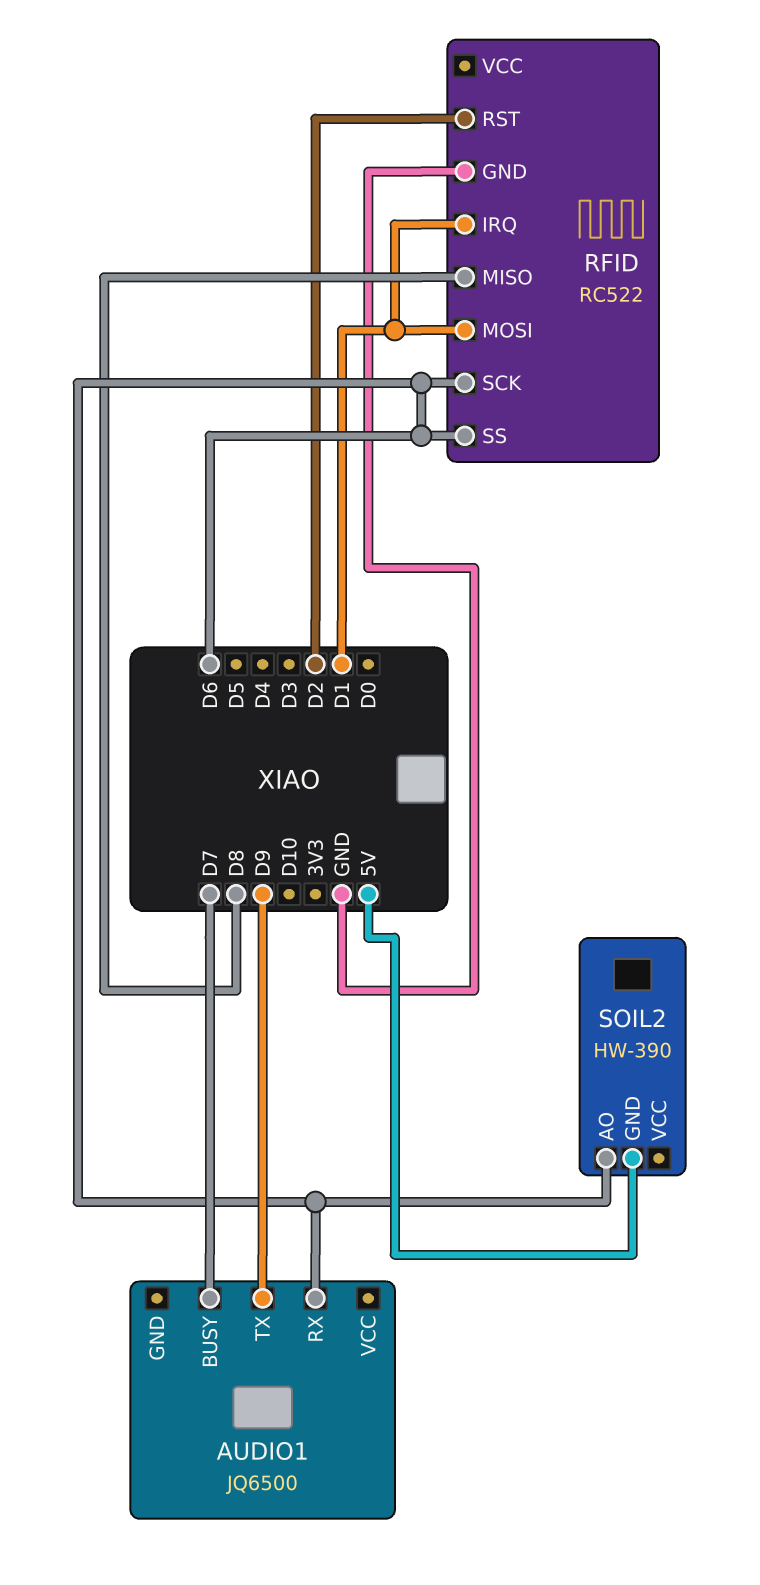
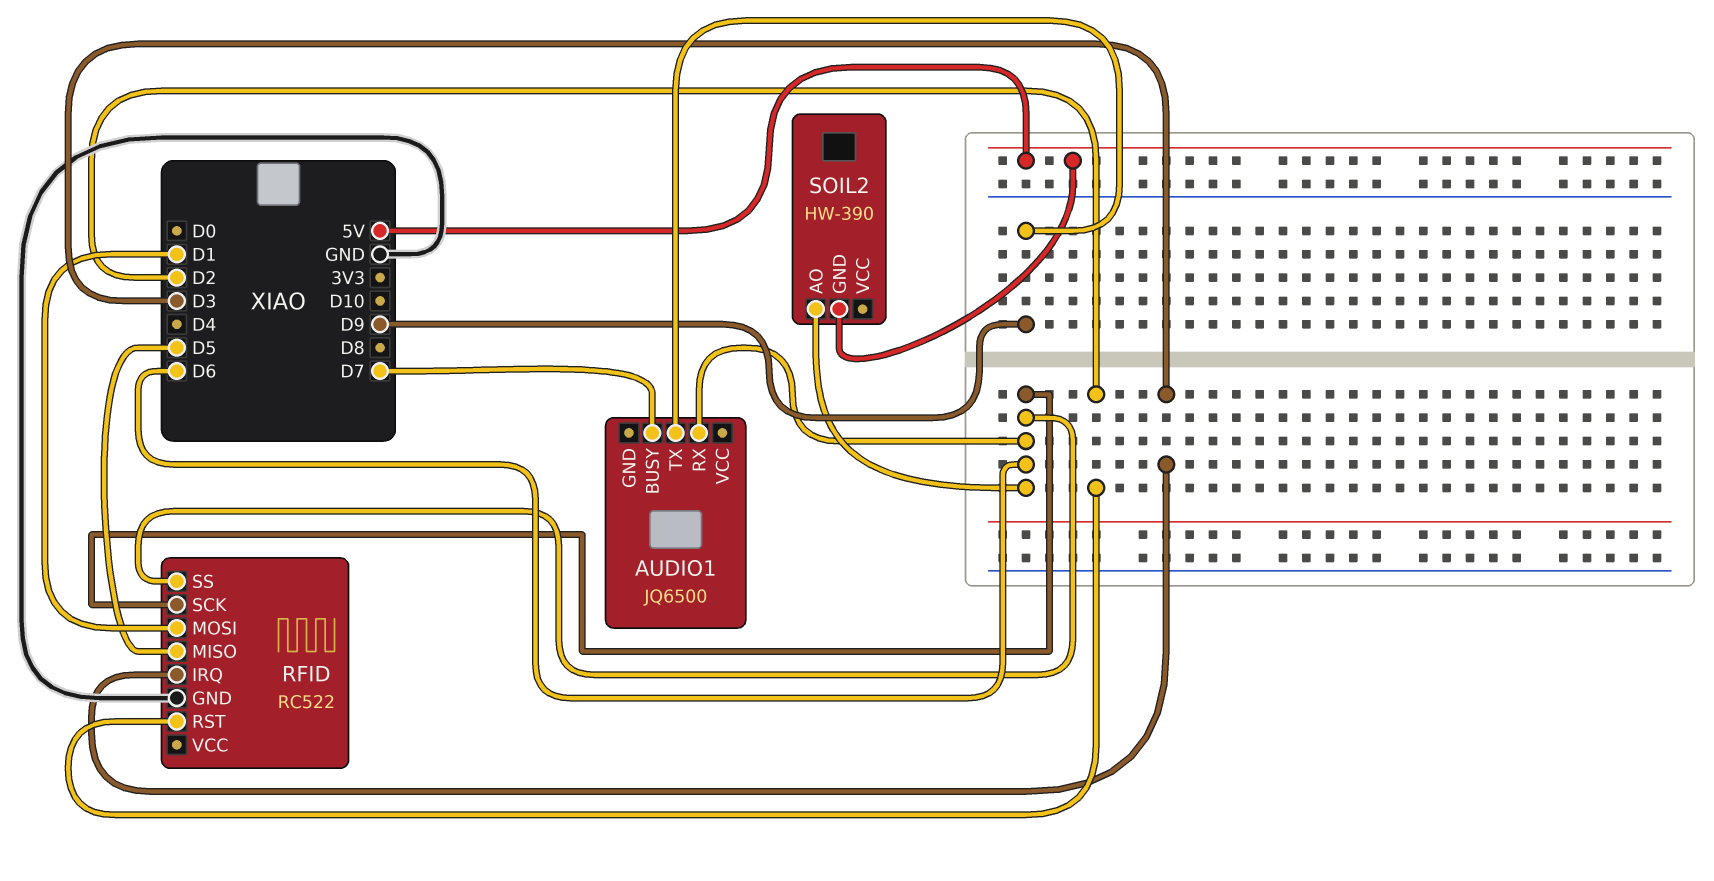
RFID pin IRQ: D1 -> D3
RFID pin MISO: D8 -> D5

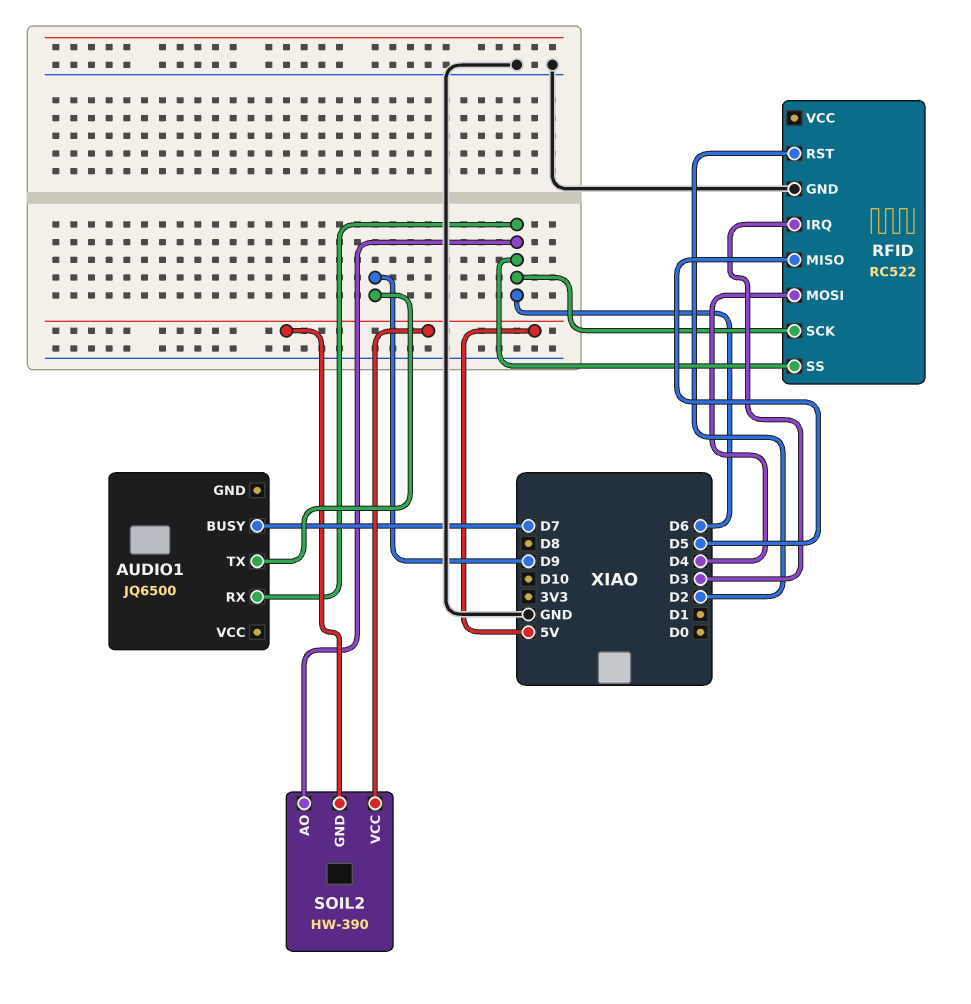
RFID pin MOSI: D1 -> D4
SOIL2 pin VCC: none -> 5V

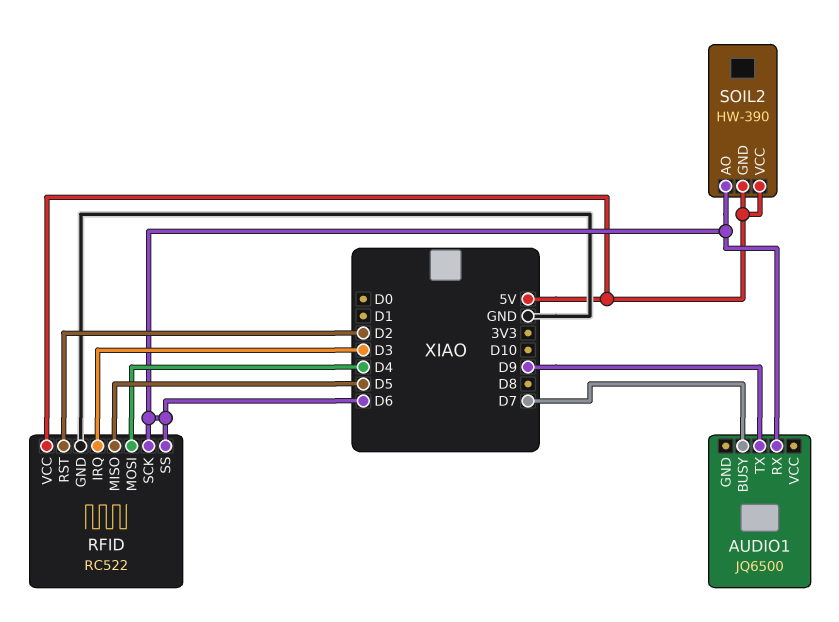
RFID pin VCC: none -> 5V

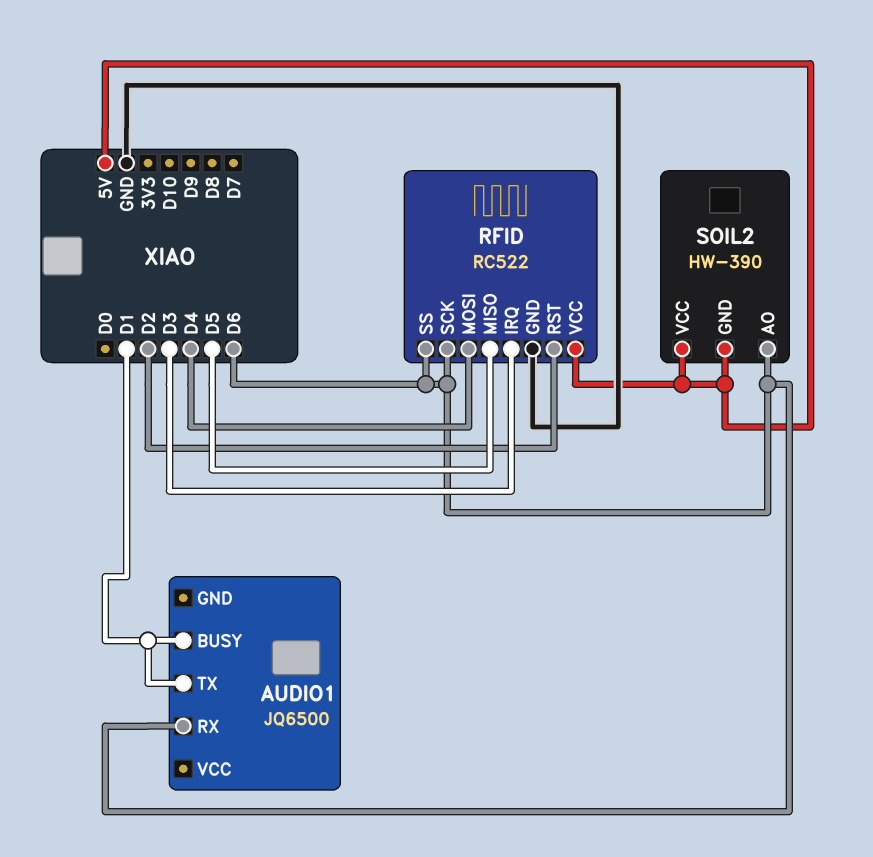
AUDIO1 pin BUSY: D7 -> D1
AUDIO1 pin TX: D9 -> D1

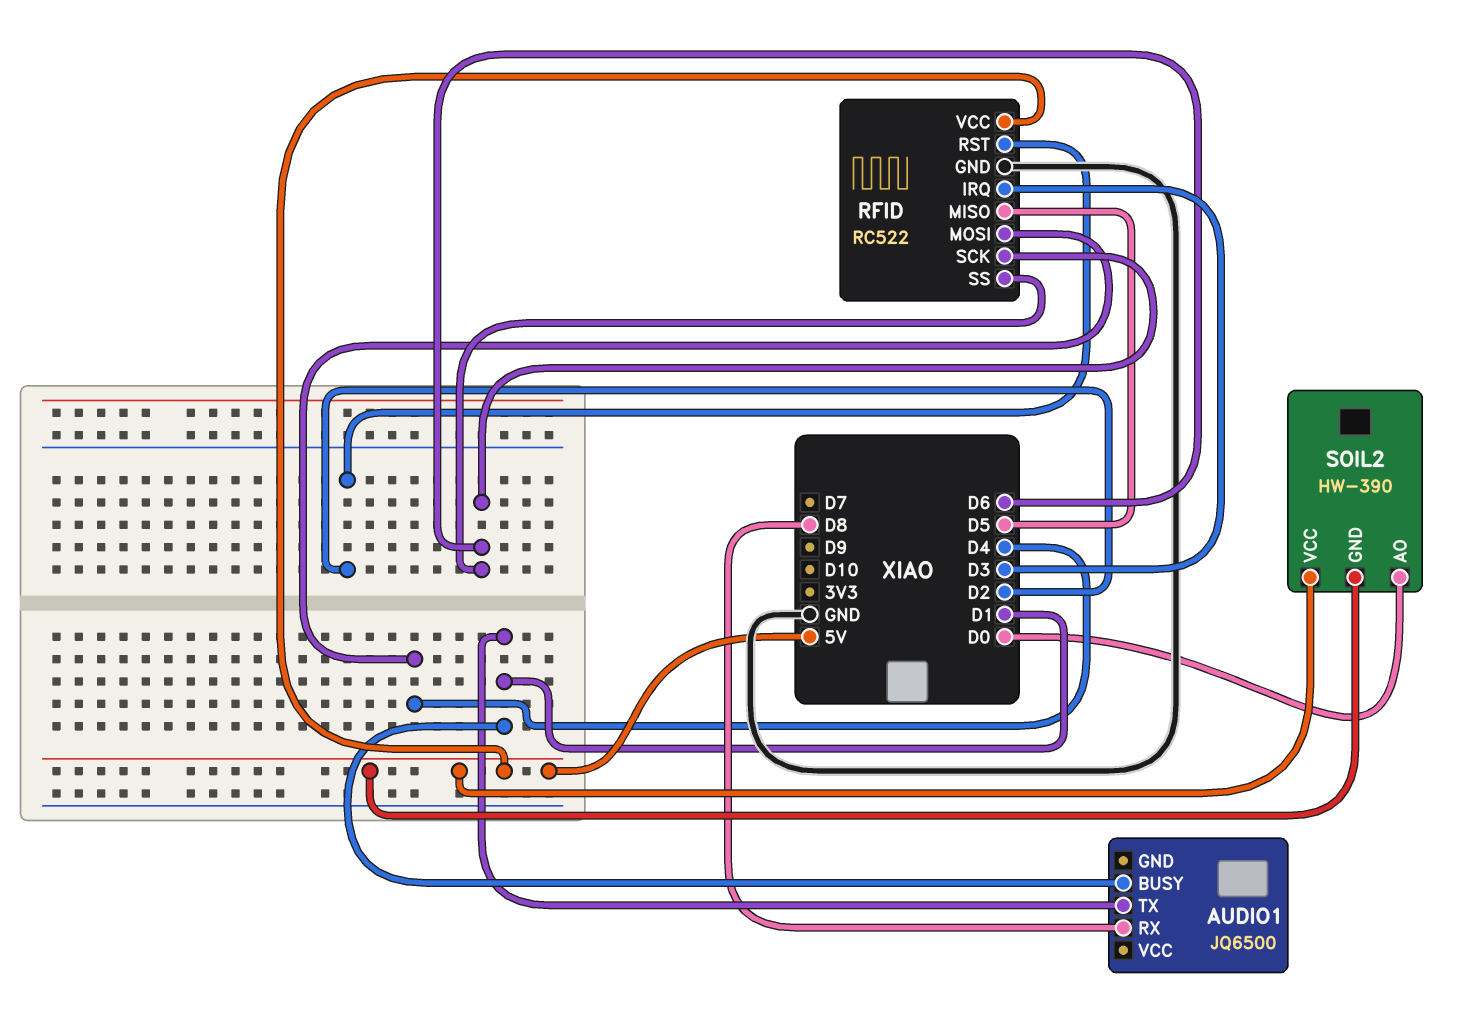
AUDIO1 pin RX: D6 -> D8
SOIL2 pin AO: D6 -> D0

